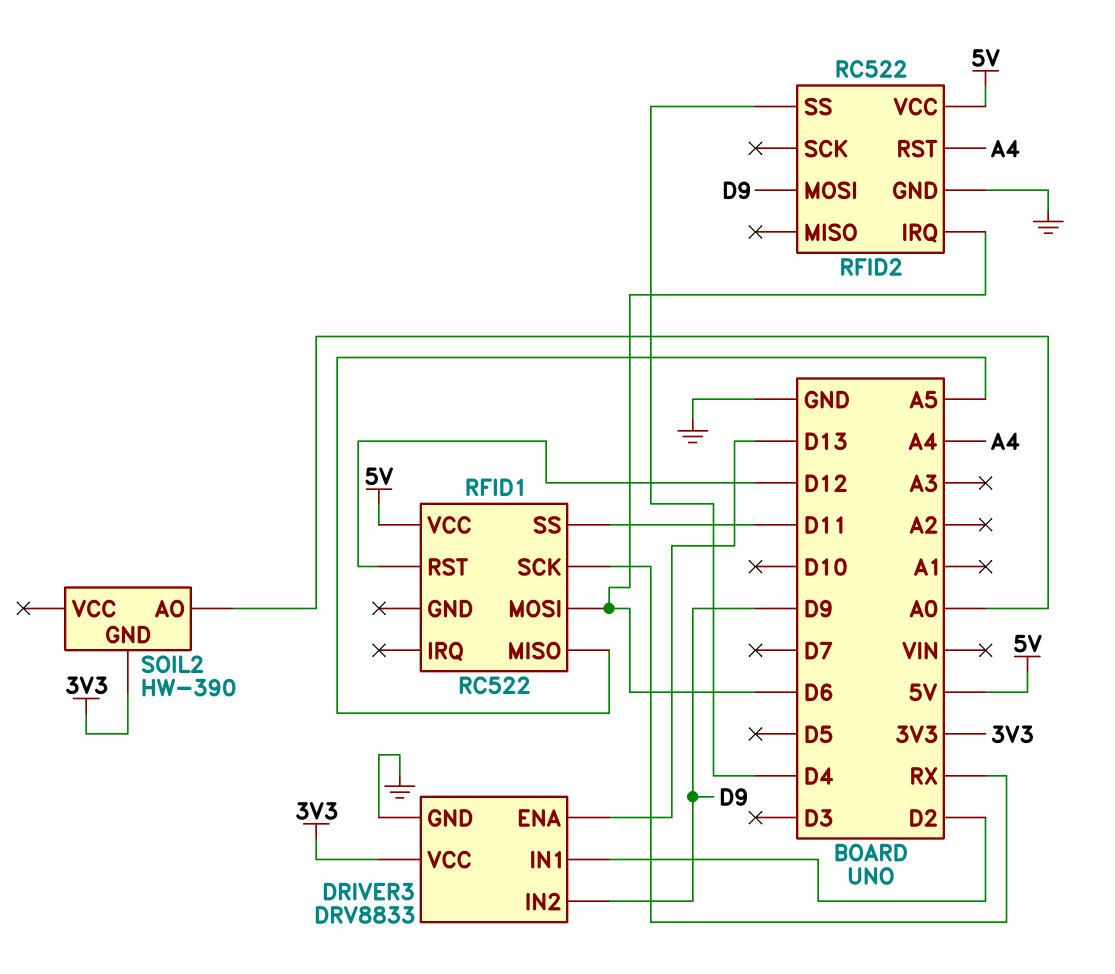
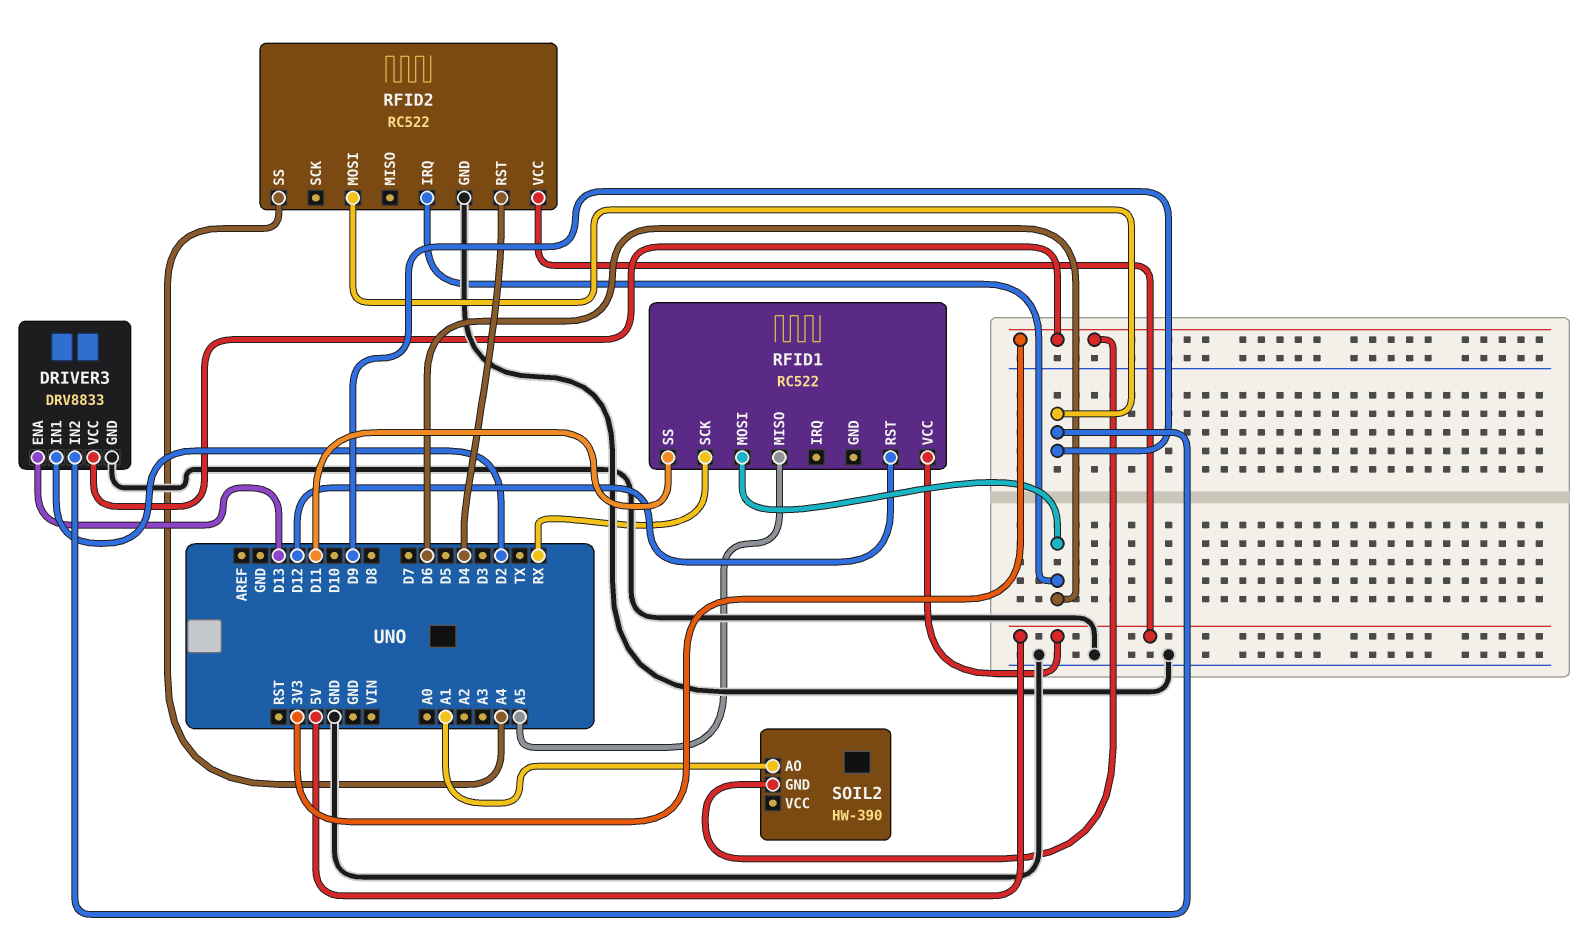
RFID2 pin RST: A4 -> D4
RFID2 pin SS: D4 -> A4
SOIL2 pin AO: A0 -> A1

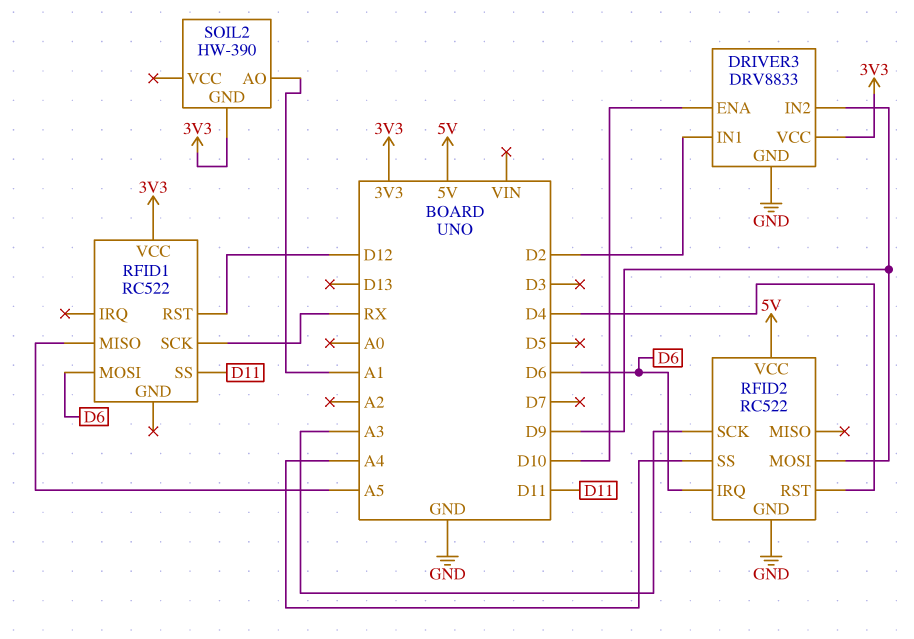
DRIVER3 pin ENA: D13 -> D10
RFID1 pin VCC: 5V -> 3V3
RFID2 pin SCK: none -> A3

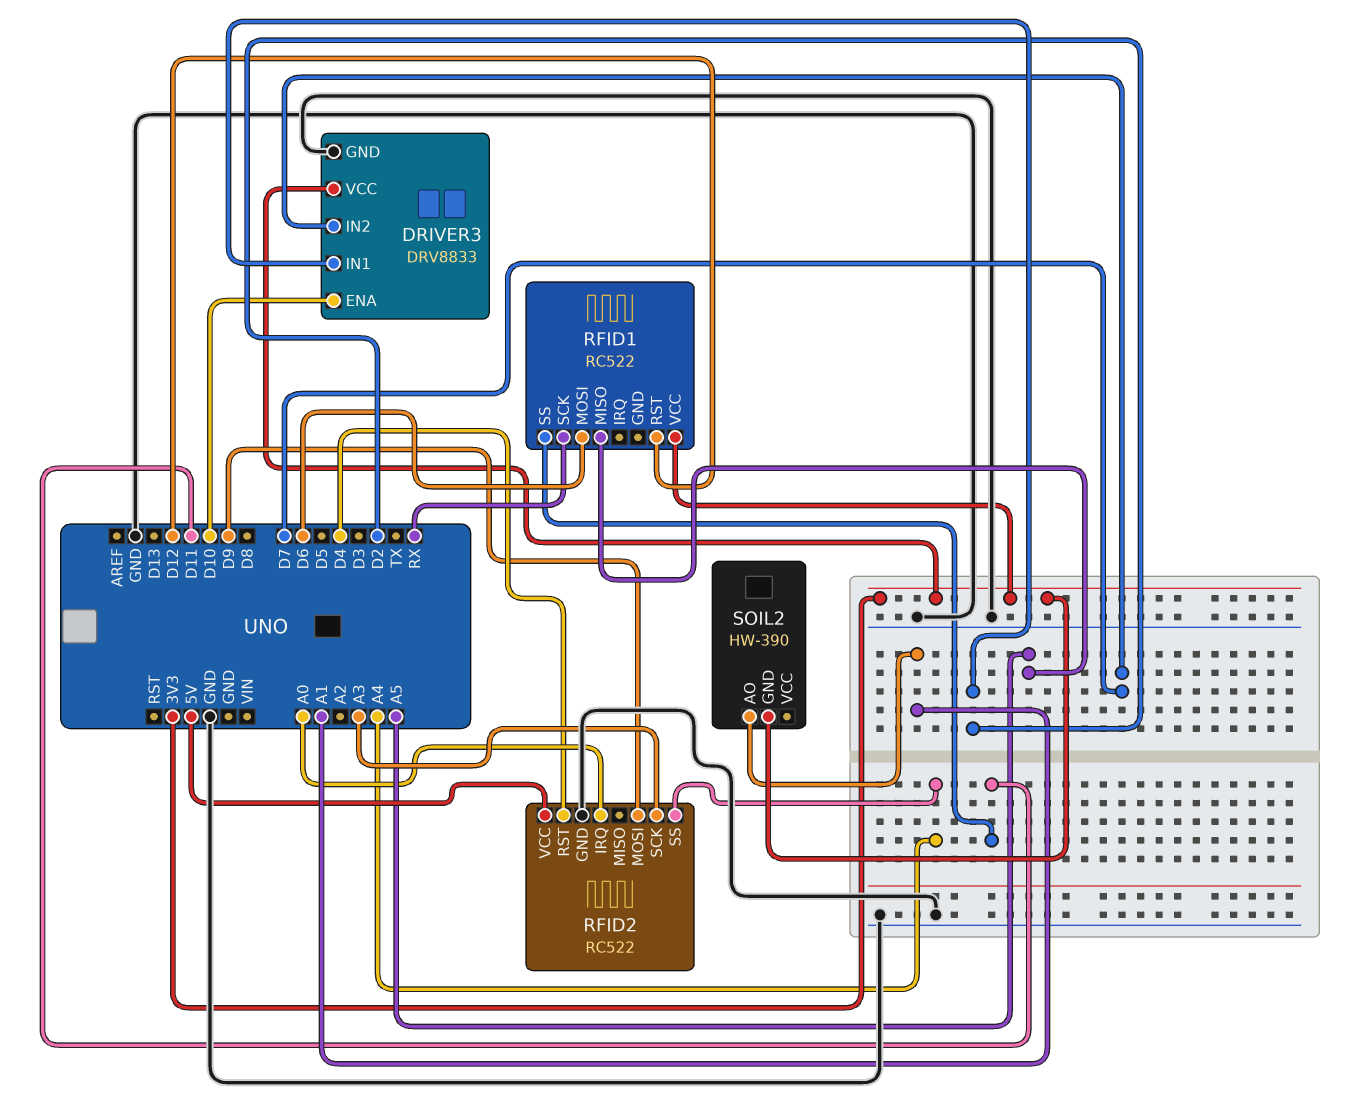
DRIVER3 pin IN2: D9 -> D7
RFID2 pin IRQ: D6 -> A0

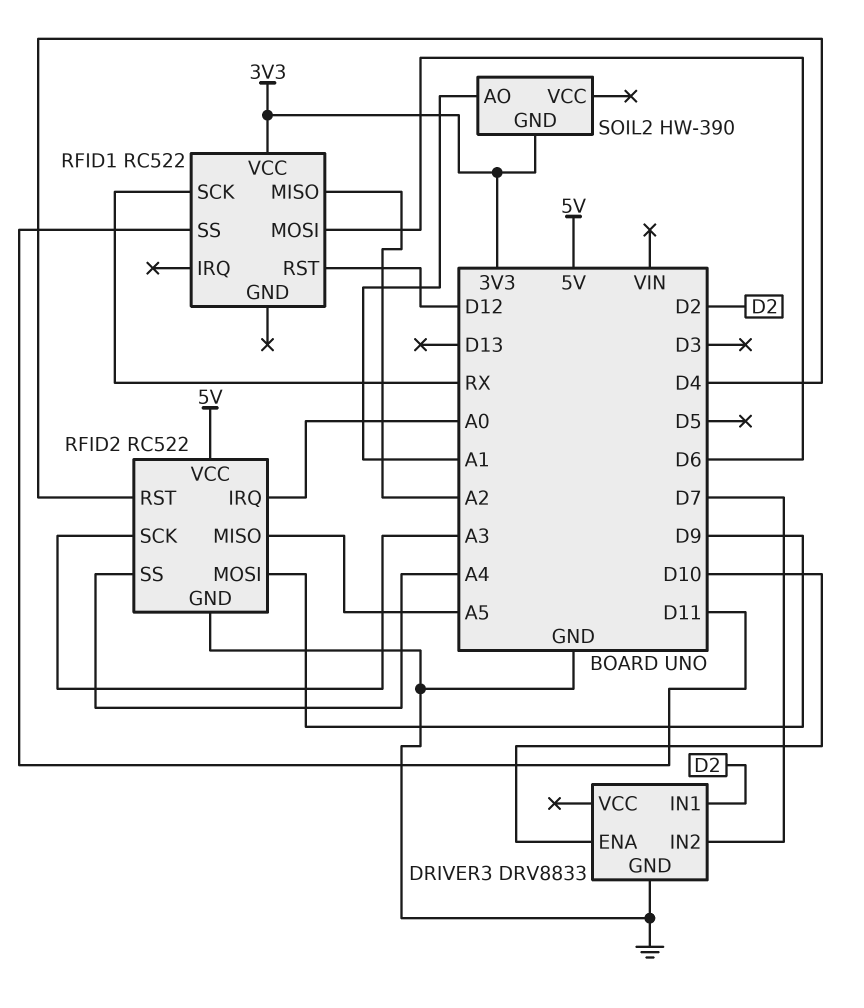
DRIVER3 pin VCC: 3V3 -> none
RFID1 pin MISO: A5 -> A2
RFID2 pin MISO: none -> A5

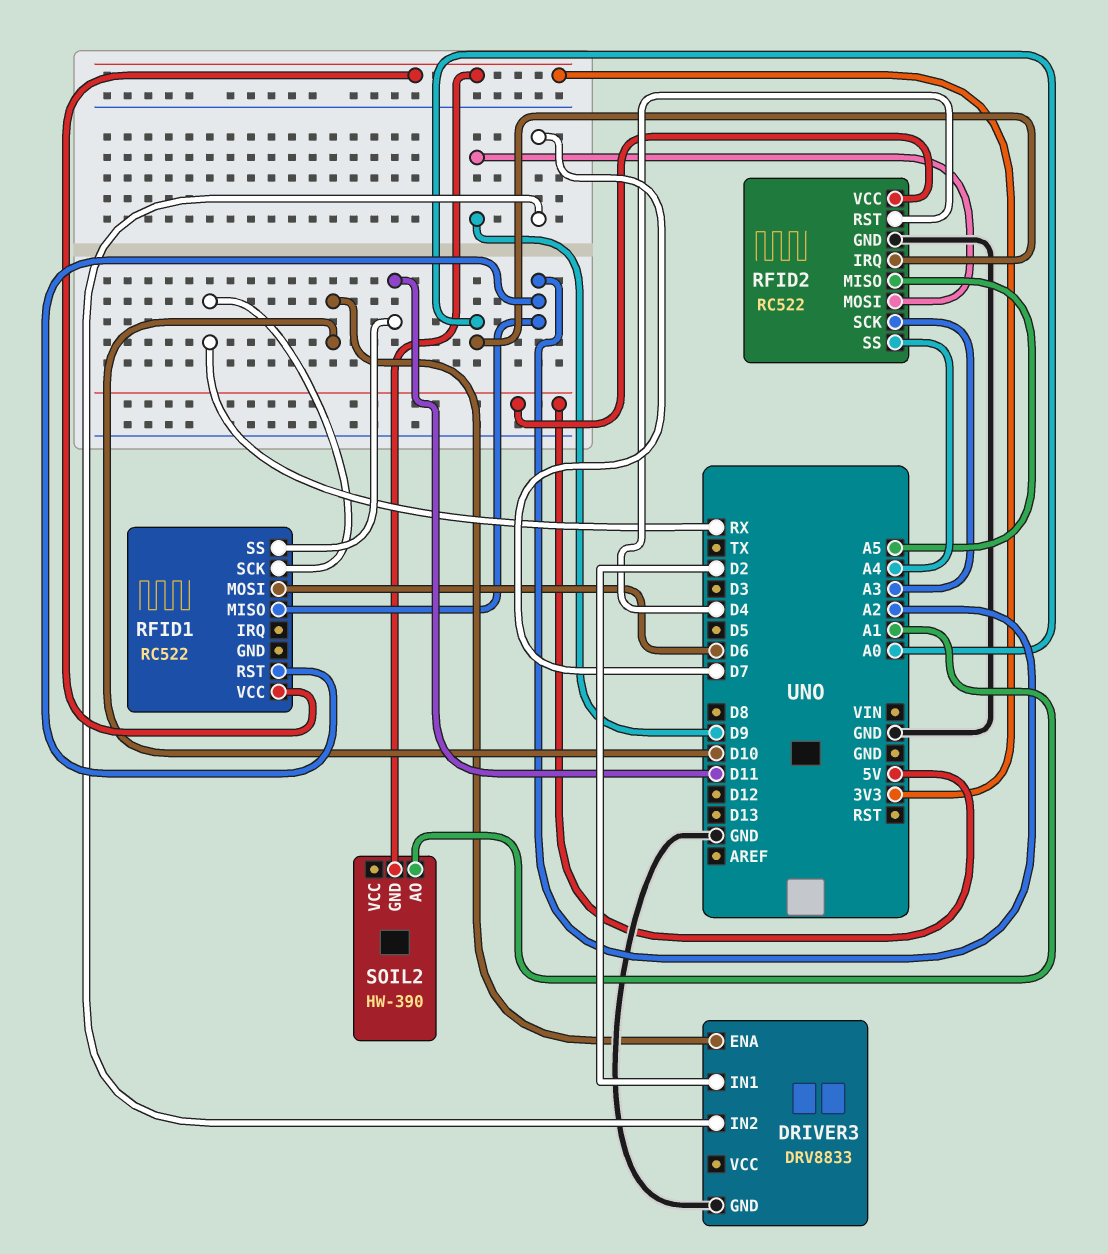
RFID1 pin RST: D12 -> A2

